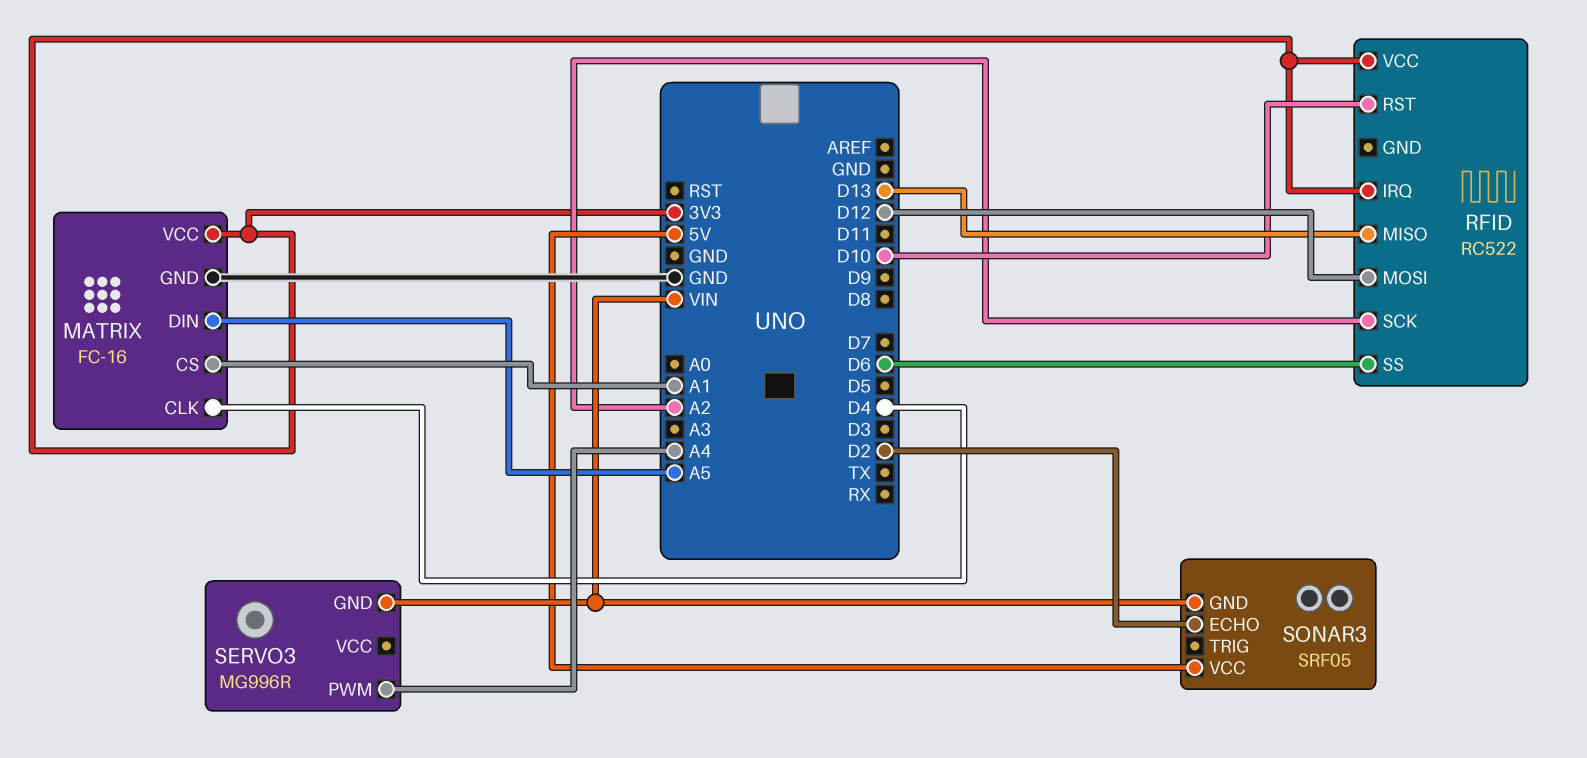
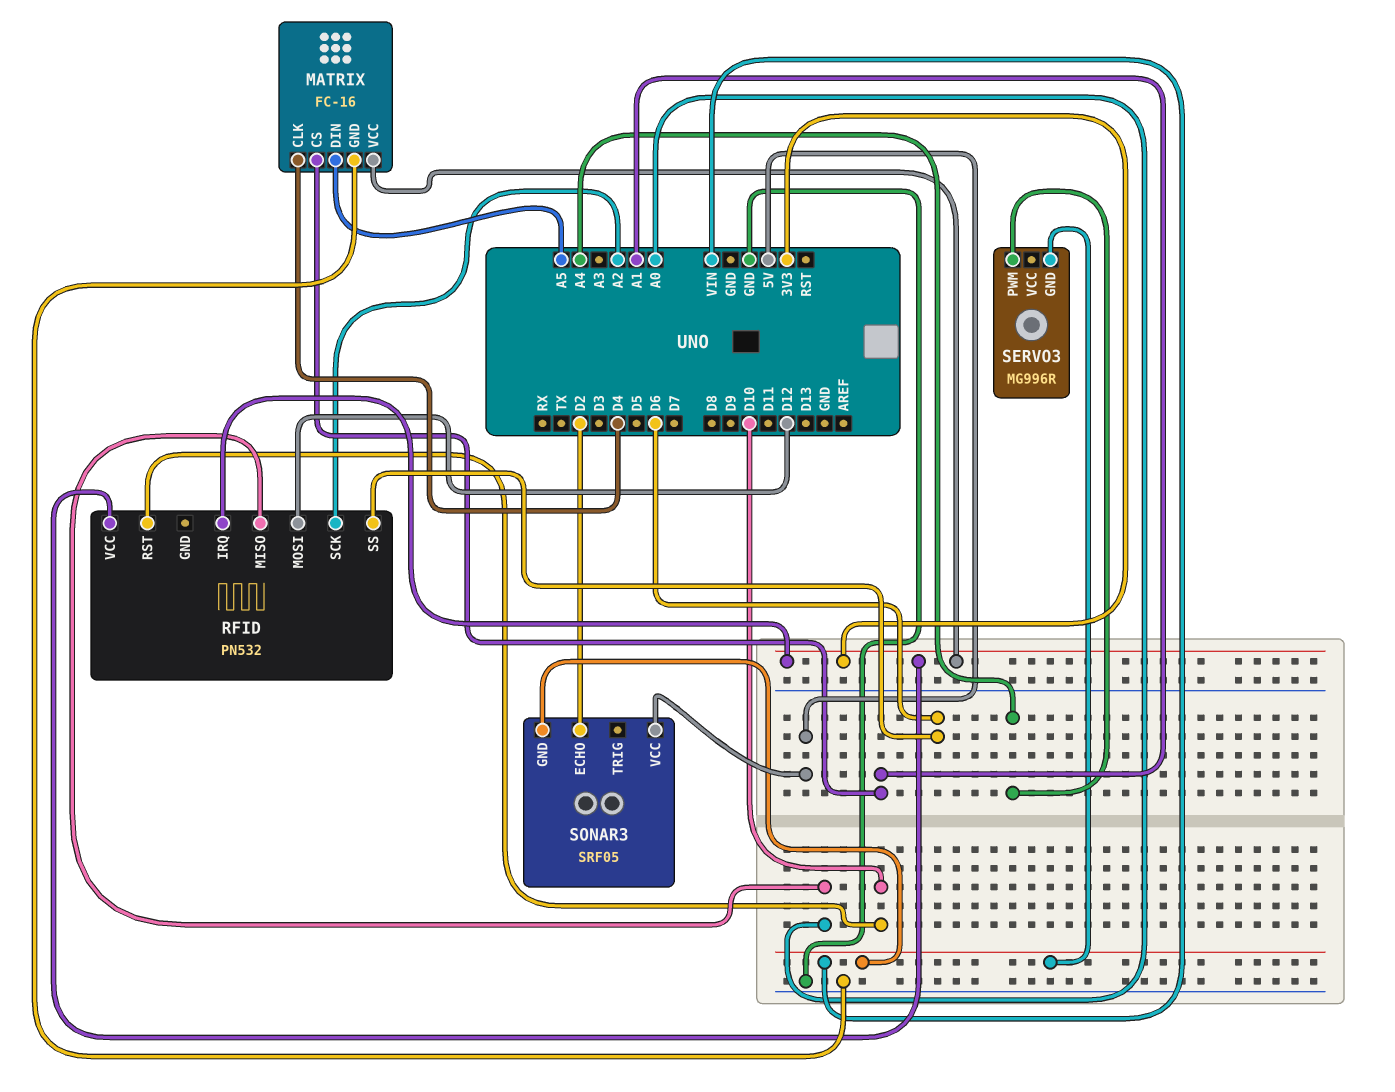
RFID: RC522 -> PN532
RFID pin MISO: D13 -> A0

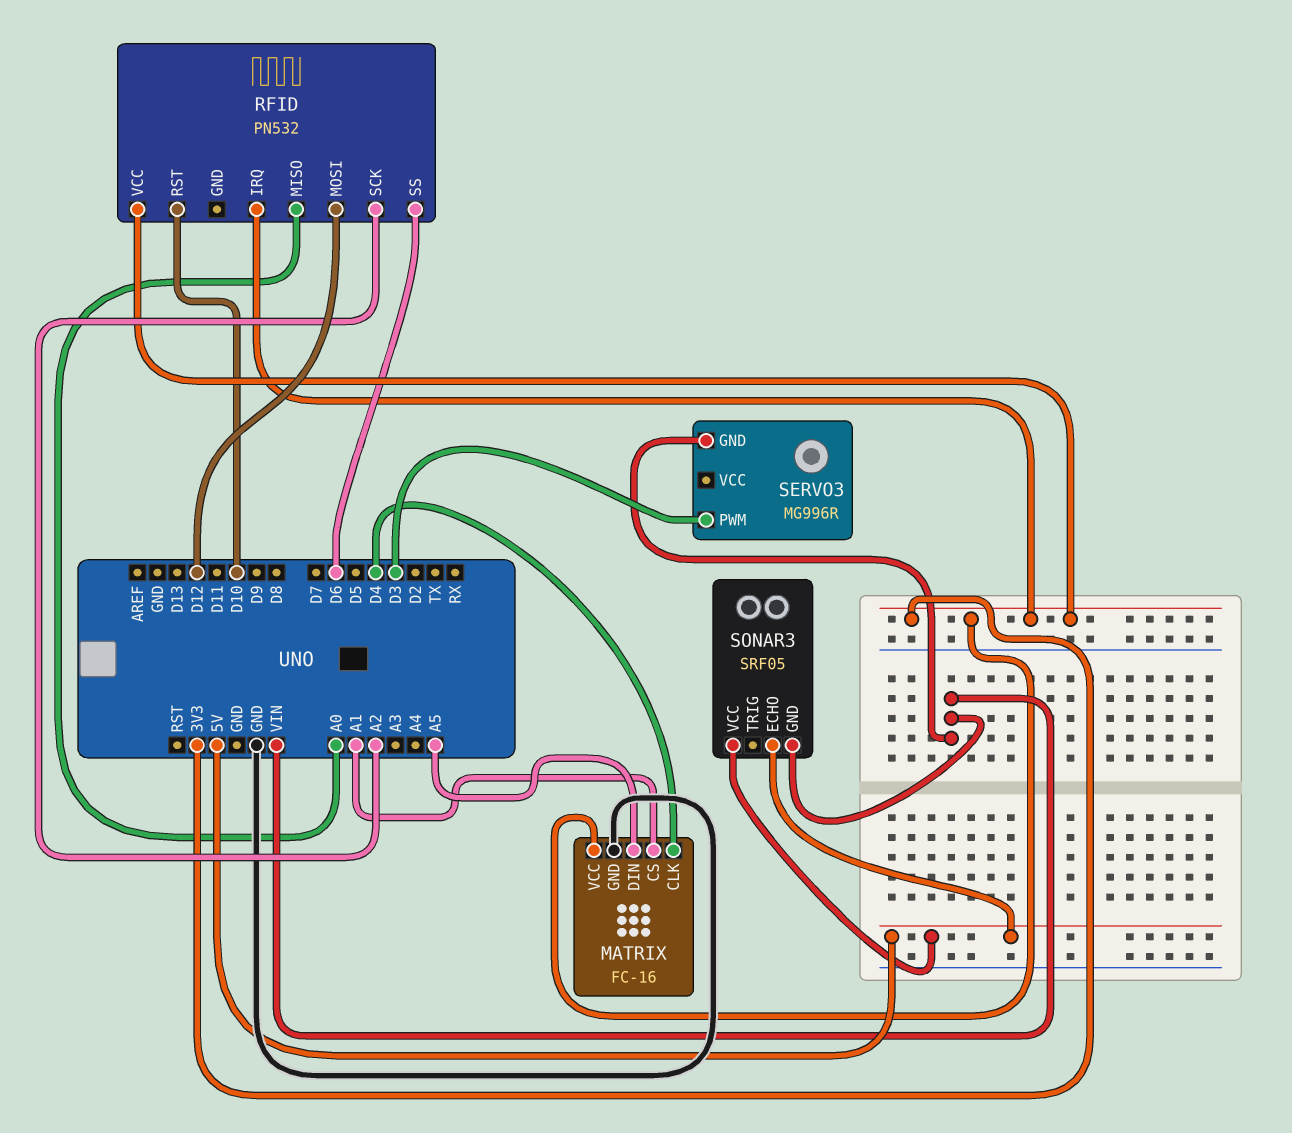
SERVO3 pin PWM: A4 -> D3
SONAR3 pin ECHO: D2 -> 5V

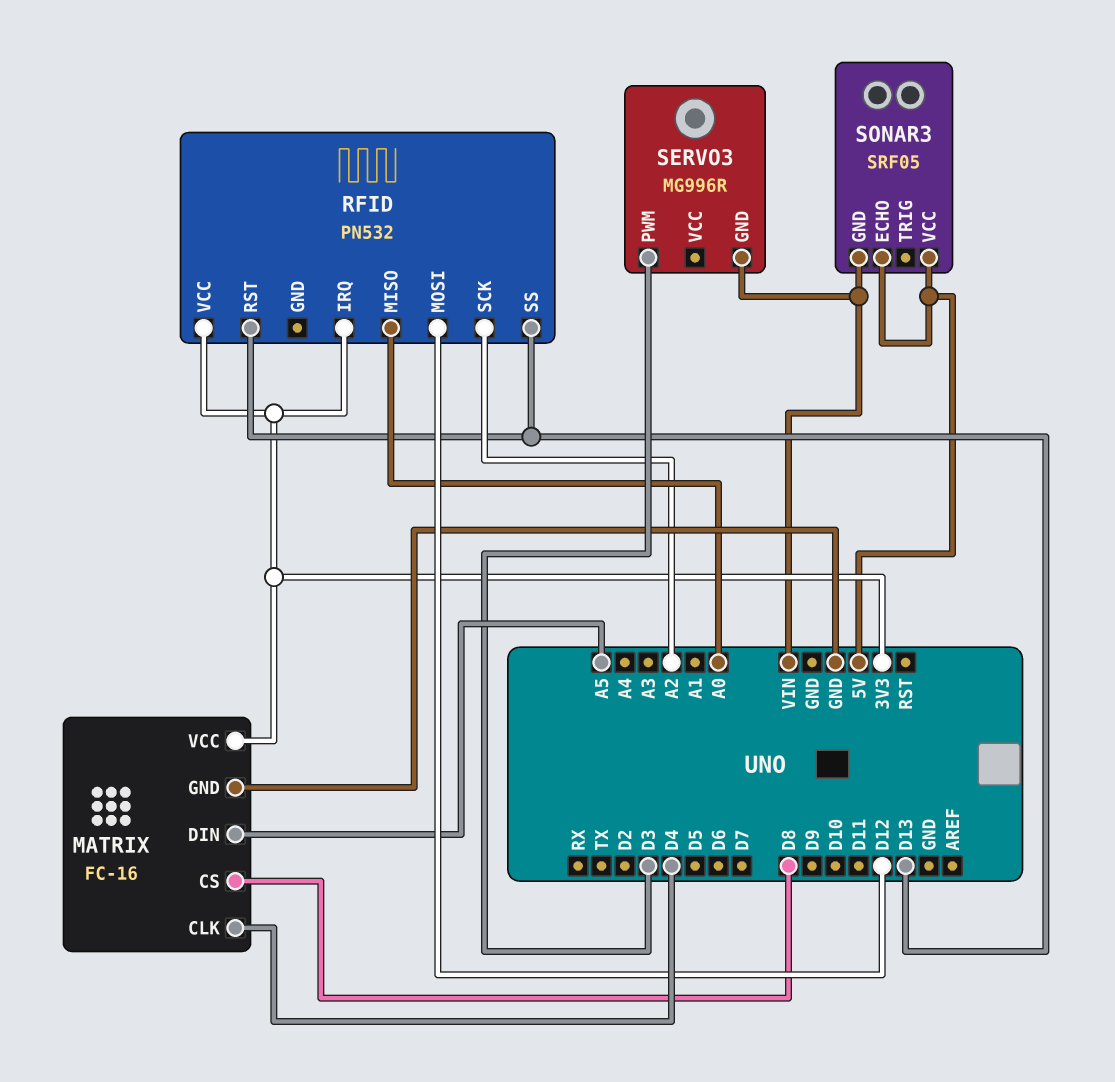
MATRIX pin CS: A1 -> D8
RFID pin RST: D10 -> D13
RFID pin SS: D6 -> D13

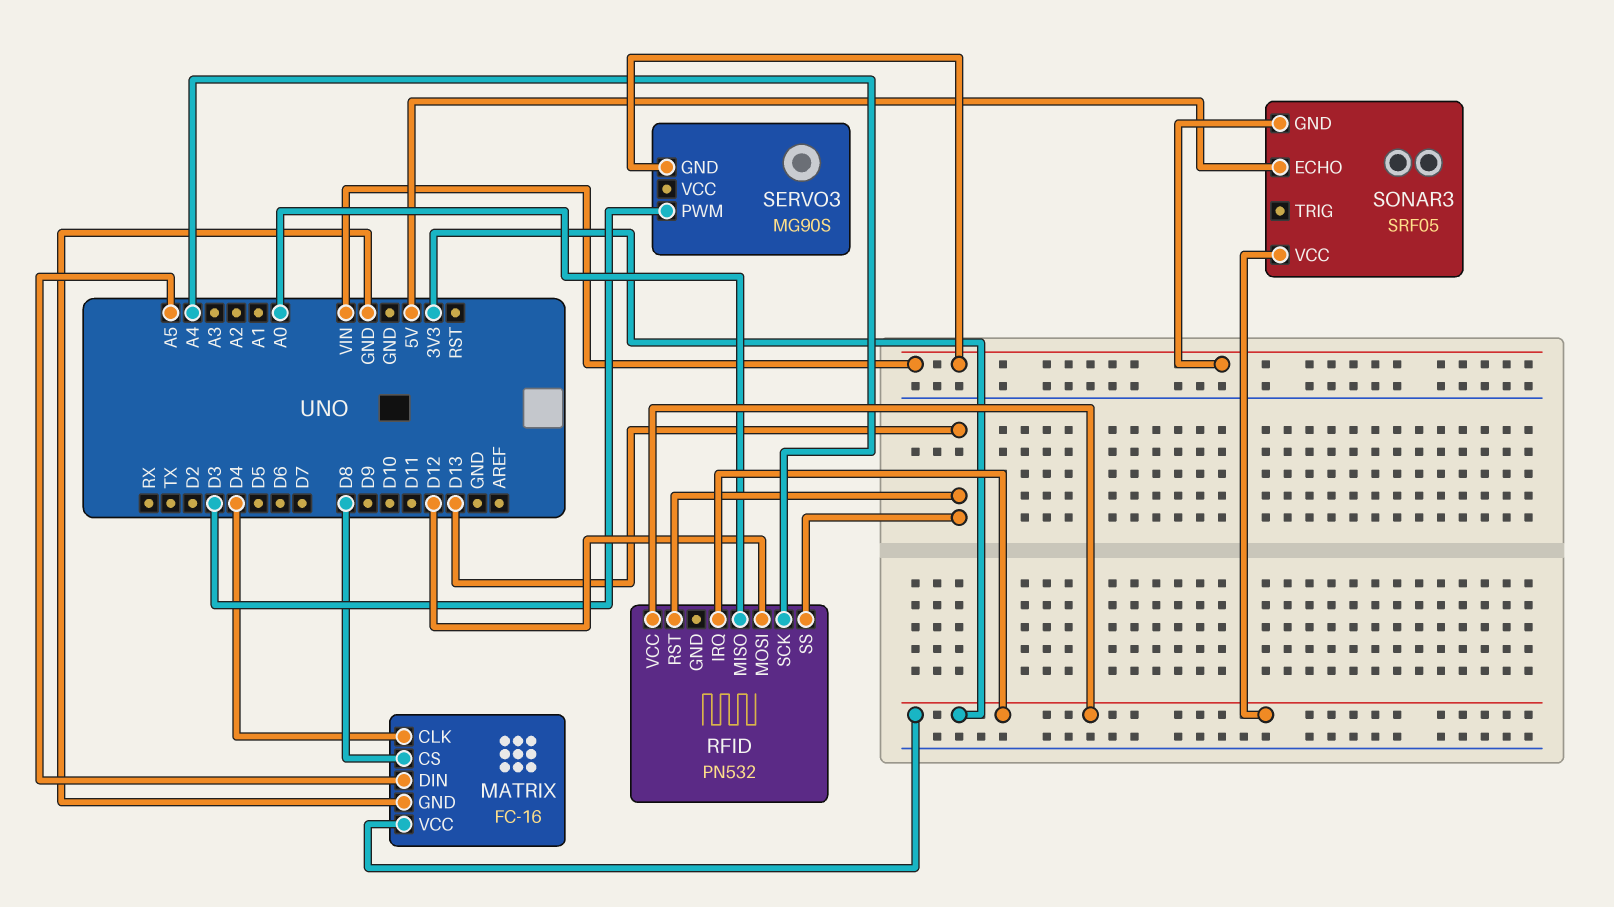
RFID pin SCK: A2 -> A4
SERVO3: MG996R -> MG90S
SONAR3 pin VCC: 5V -> 3V3

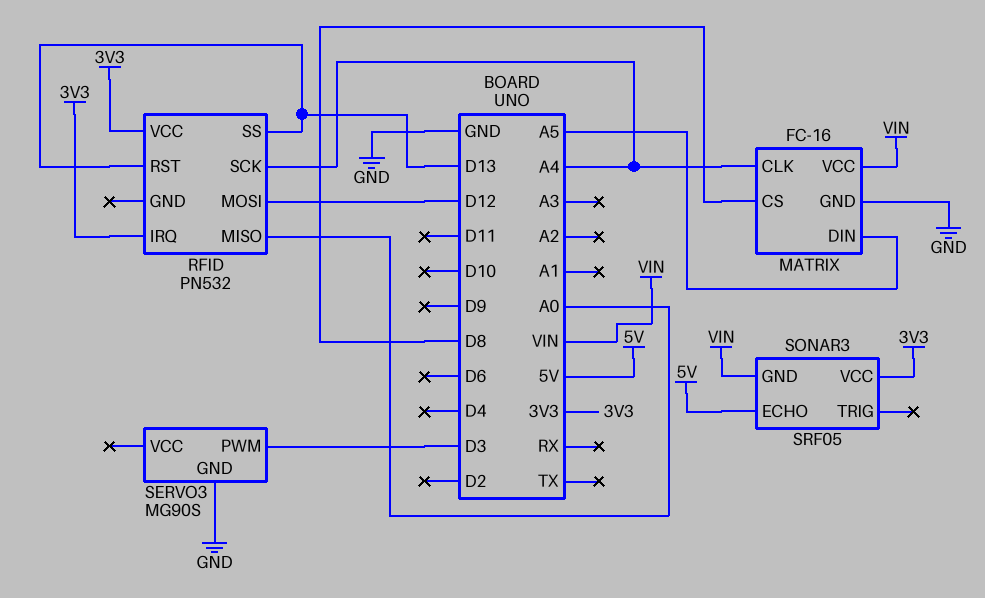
MATRIX pin CLK: D4 -> A4
MATRIX pin VCC: 3V3 -> VIN
SERVO3 pin GND: VIN -> GND

